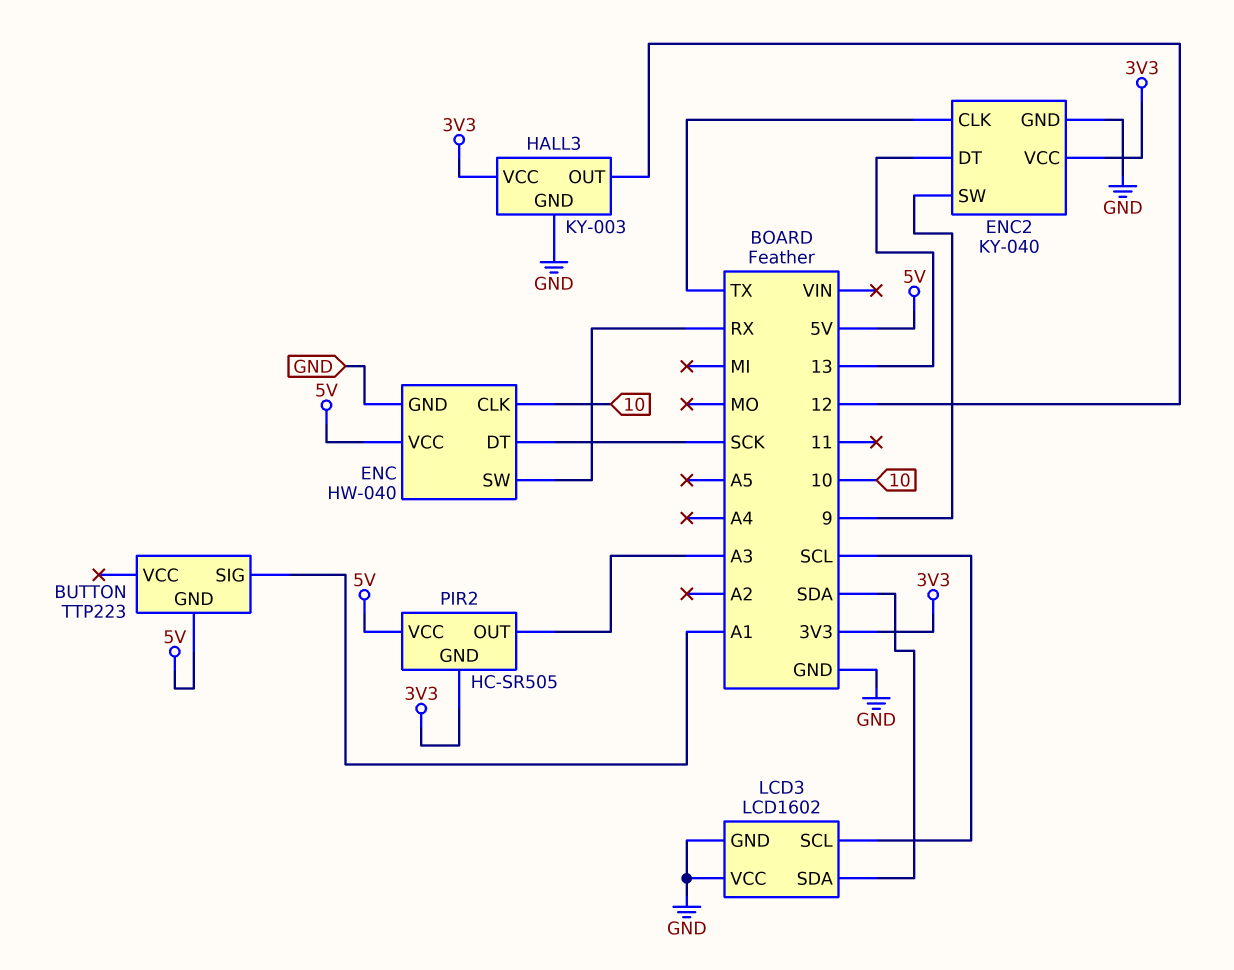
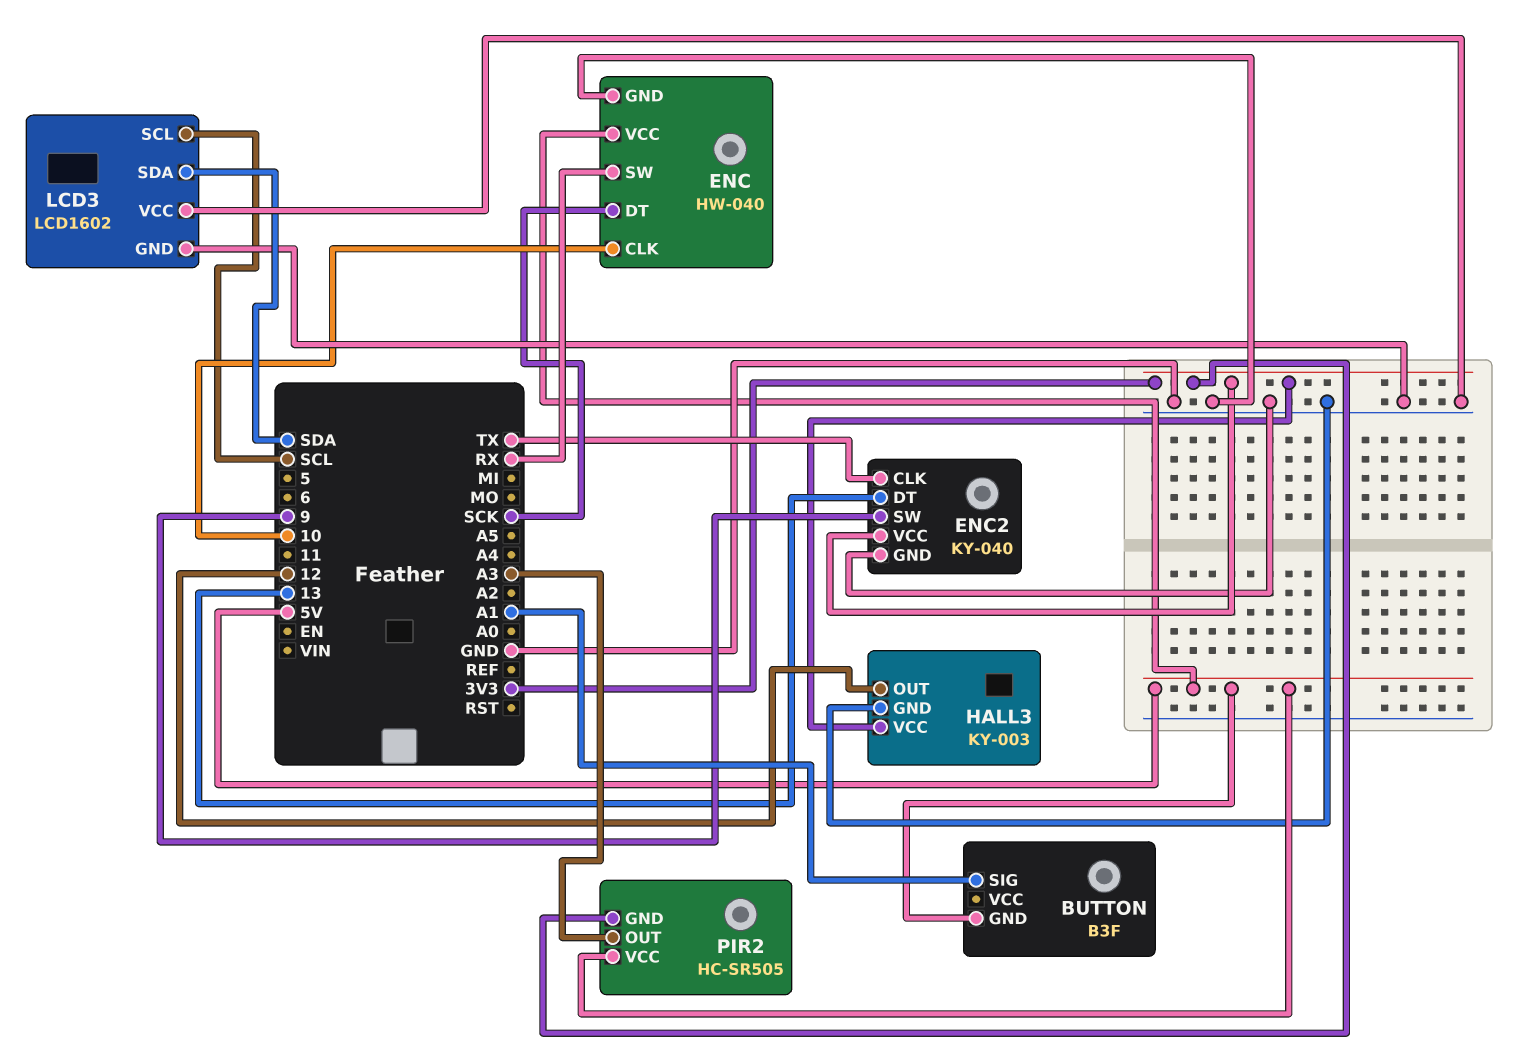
BUTTON: TTP223 -> B3F

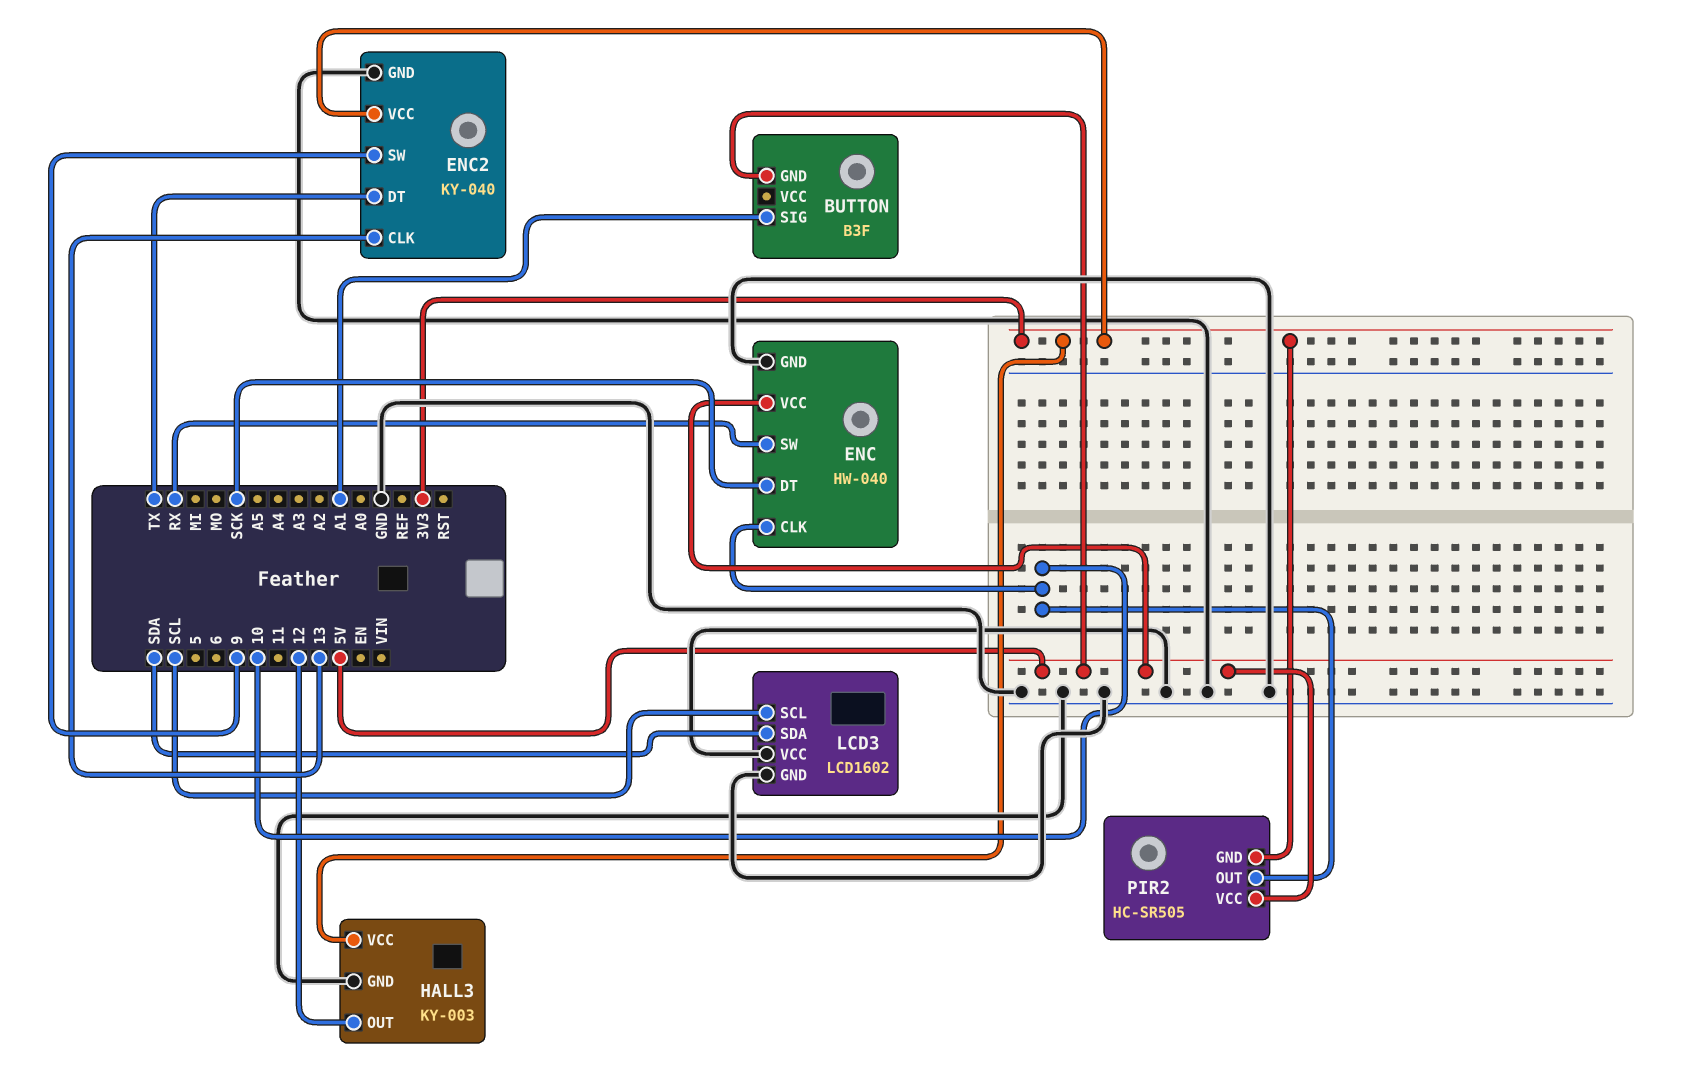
ENC2 pin CLK: TX -> 13
ENC2 pin DT: 13 -> TX
PIR2 pin OUT: A3 -> 10

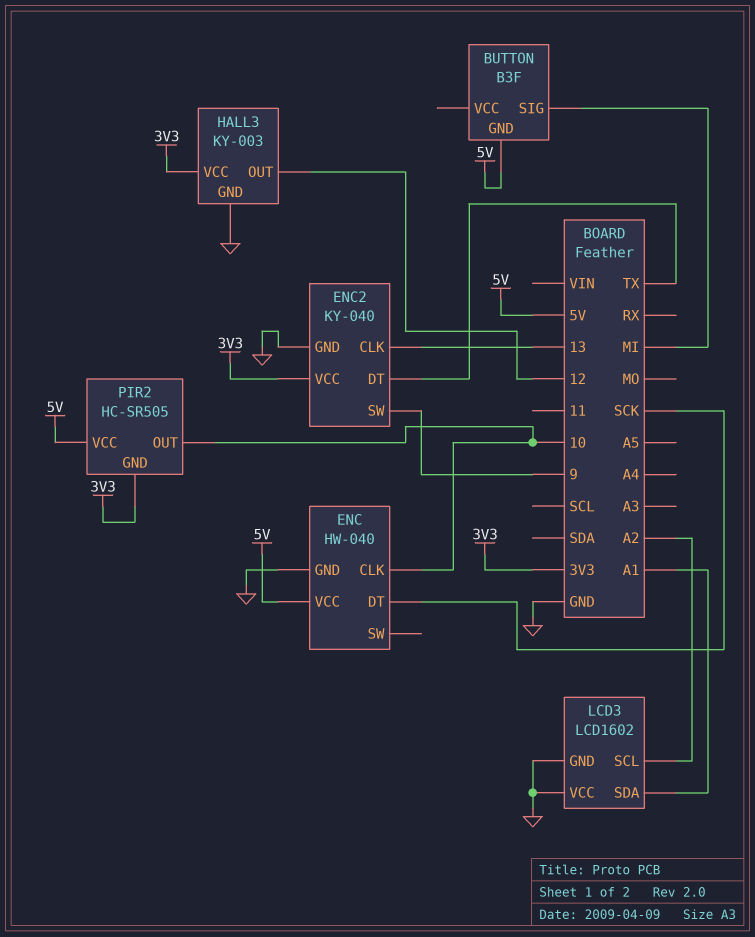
BUTTON pin SIG: A1 -> MI
ENC pin SW: RX -> none
LCD3 pin SCL: SCL -> A2
LCD3 pin SDA: SDA -> A1

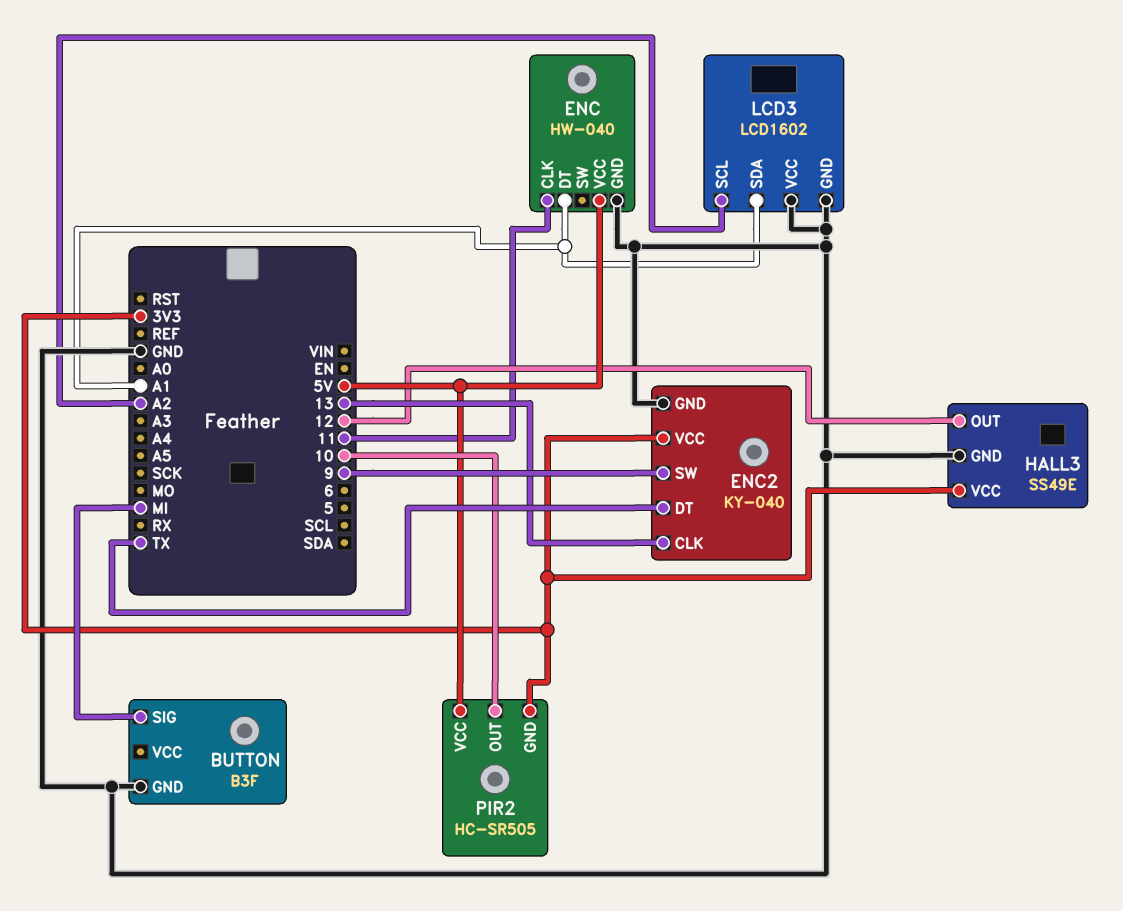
BUTTON pin GND: 5V -> GND
ENC pin CLK: 10 -> 11
ENC pin DT: SCK -> A1
HALL3: KY-003 -> SS49E

